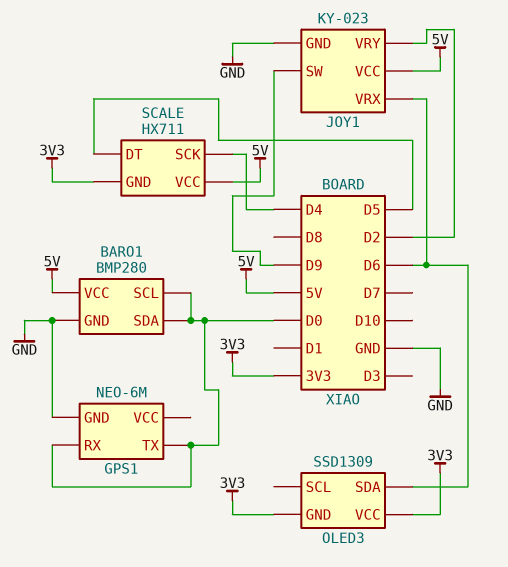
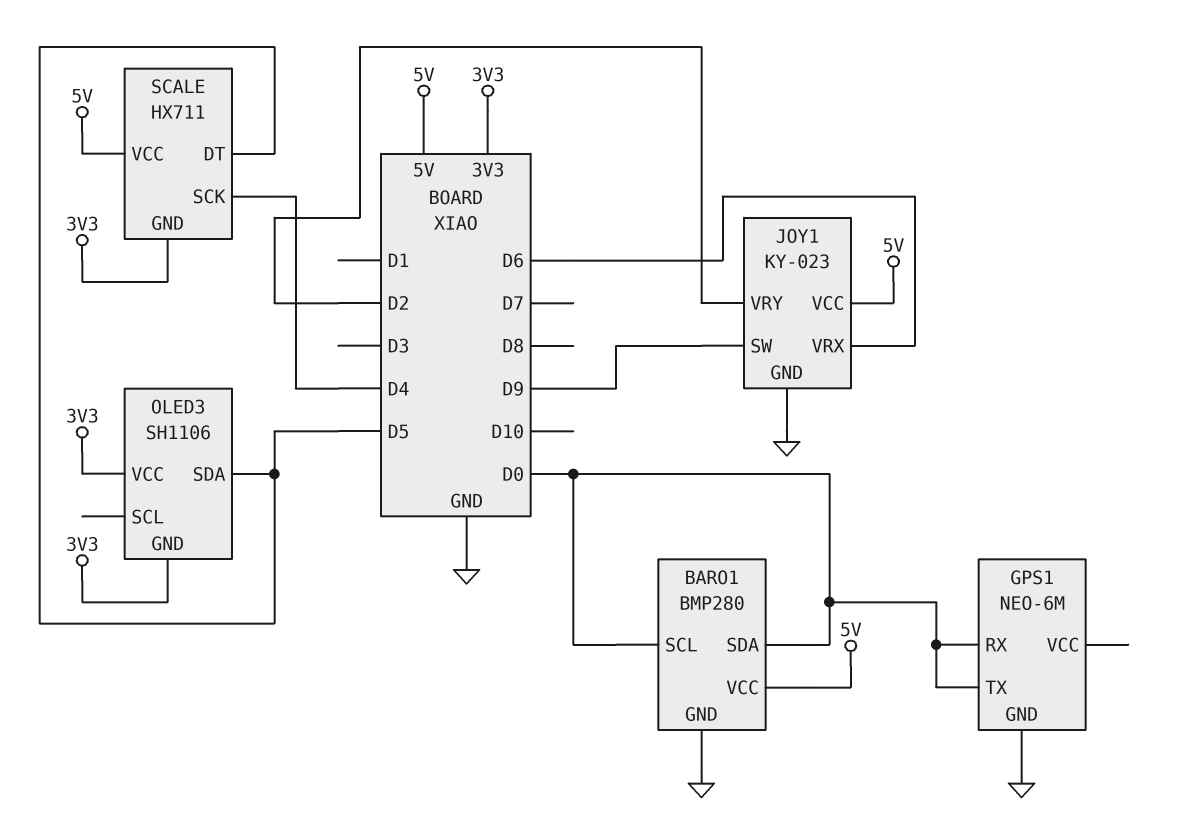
OLED3: SSD1309 -> SH1106
OLED3 pin SDA: D6 -> D5

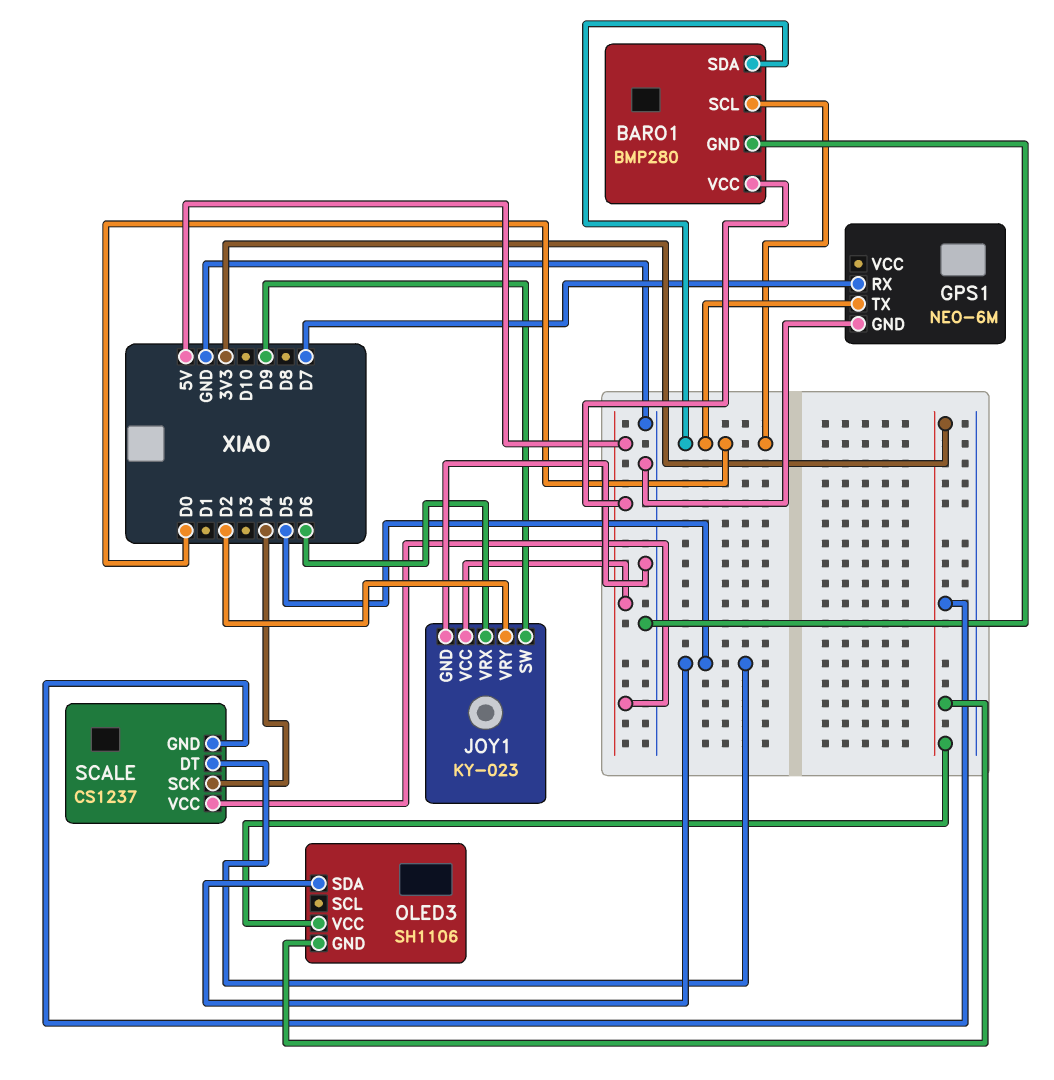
GPS1 pin RX: D0 -> D7
SCALE: HX711 -> CS1237

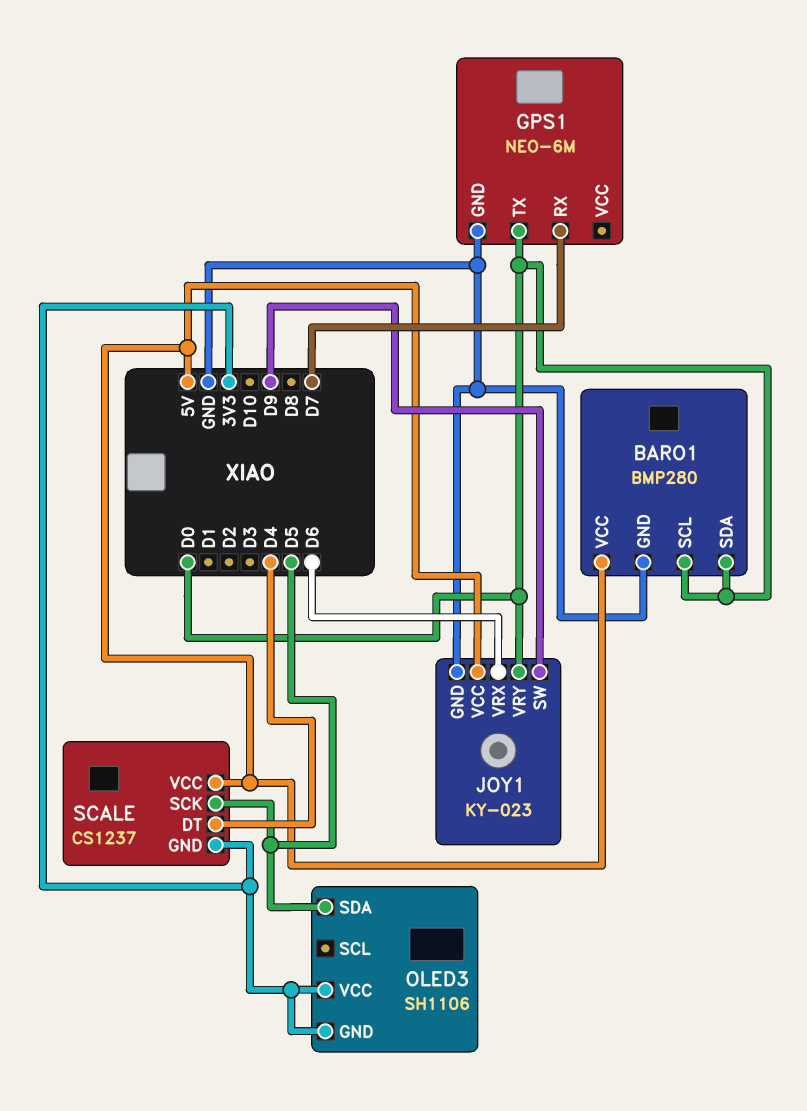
JOY1 pin VRY: D2 -> D0
SCALE pin DT: D5 -> D4
SCALE pin SCK: D4 -> D5

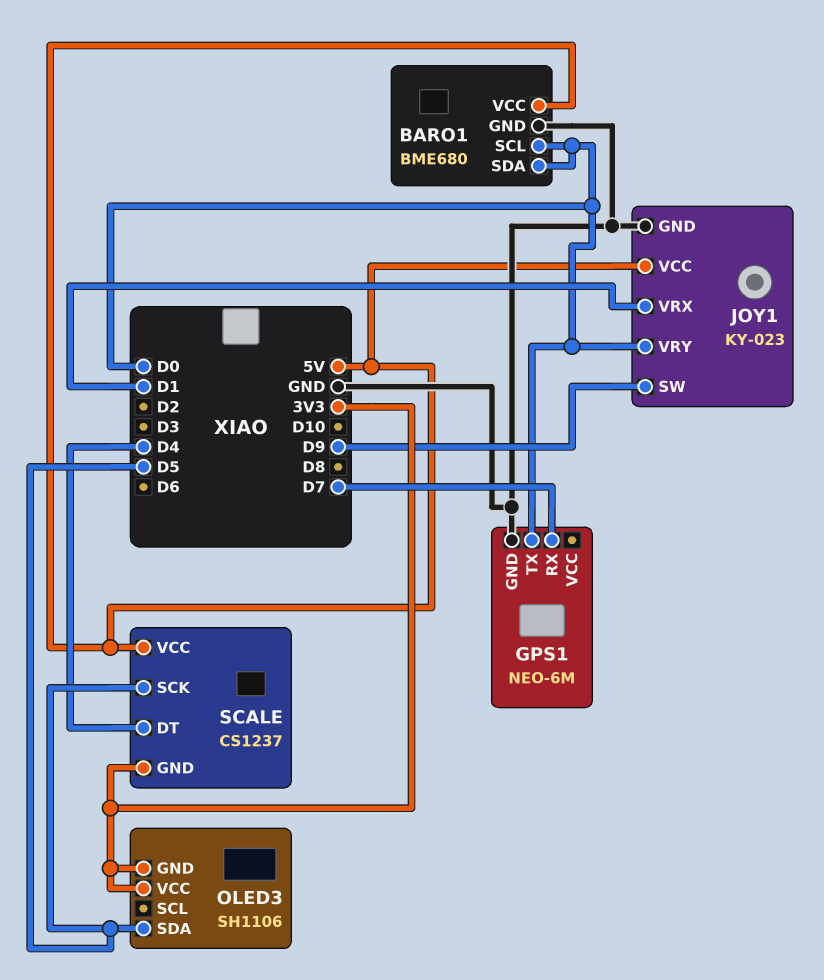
BARO1: BMP280 -> BME680
JOY1 pin VRX: D6 -> D1

